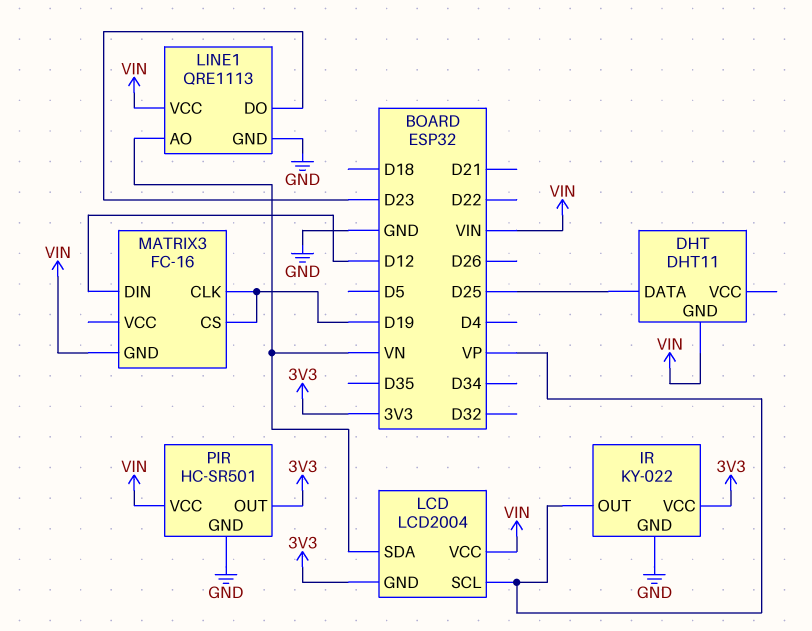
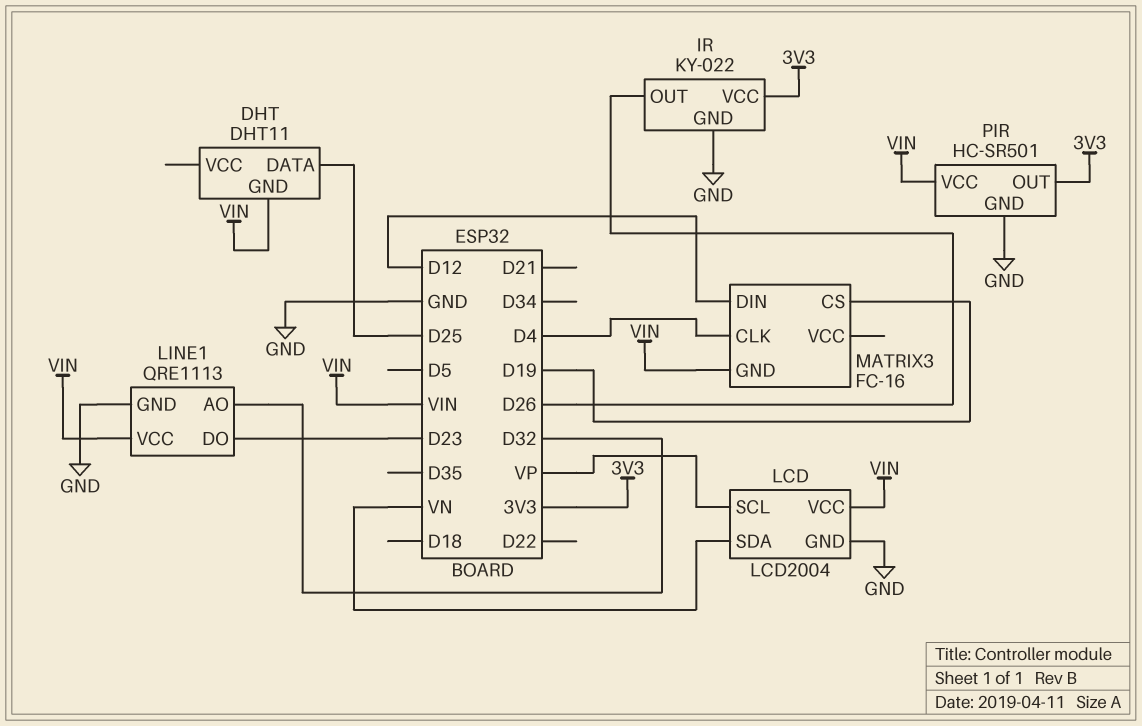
IR pin OUT: VP -> D26
LCD pin GND: 3V3 -> GND
LINE1 pin AO: VN -> D32
MATRIX3 pin CLK: D19 -> D4

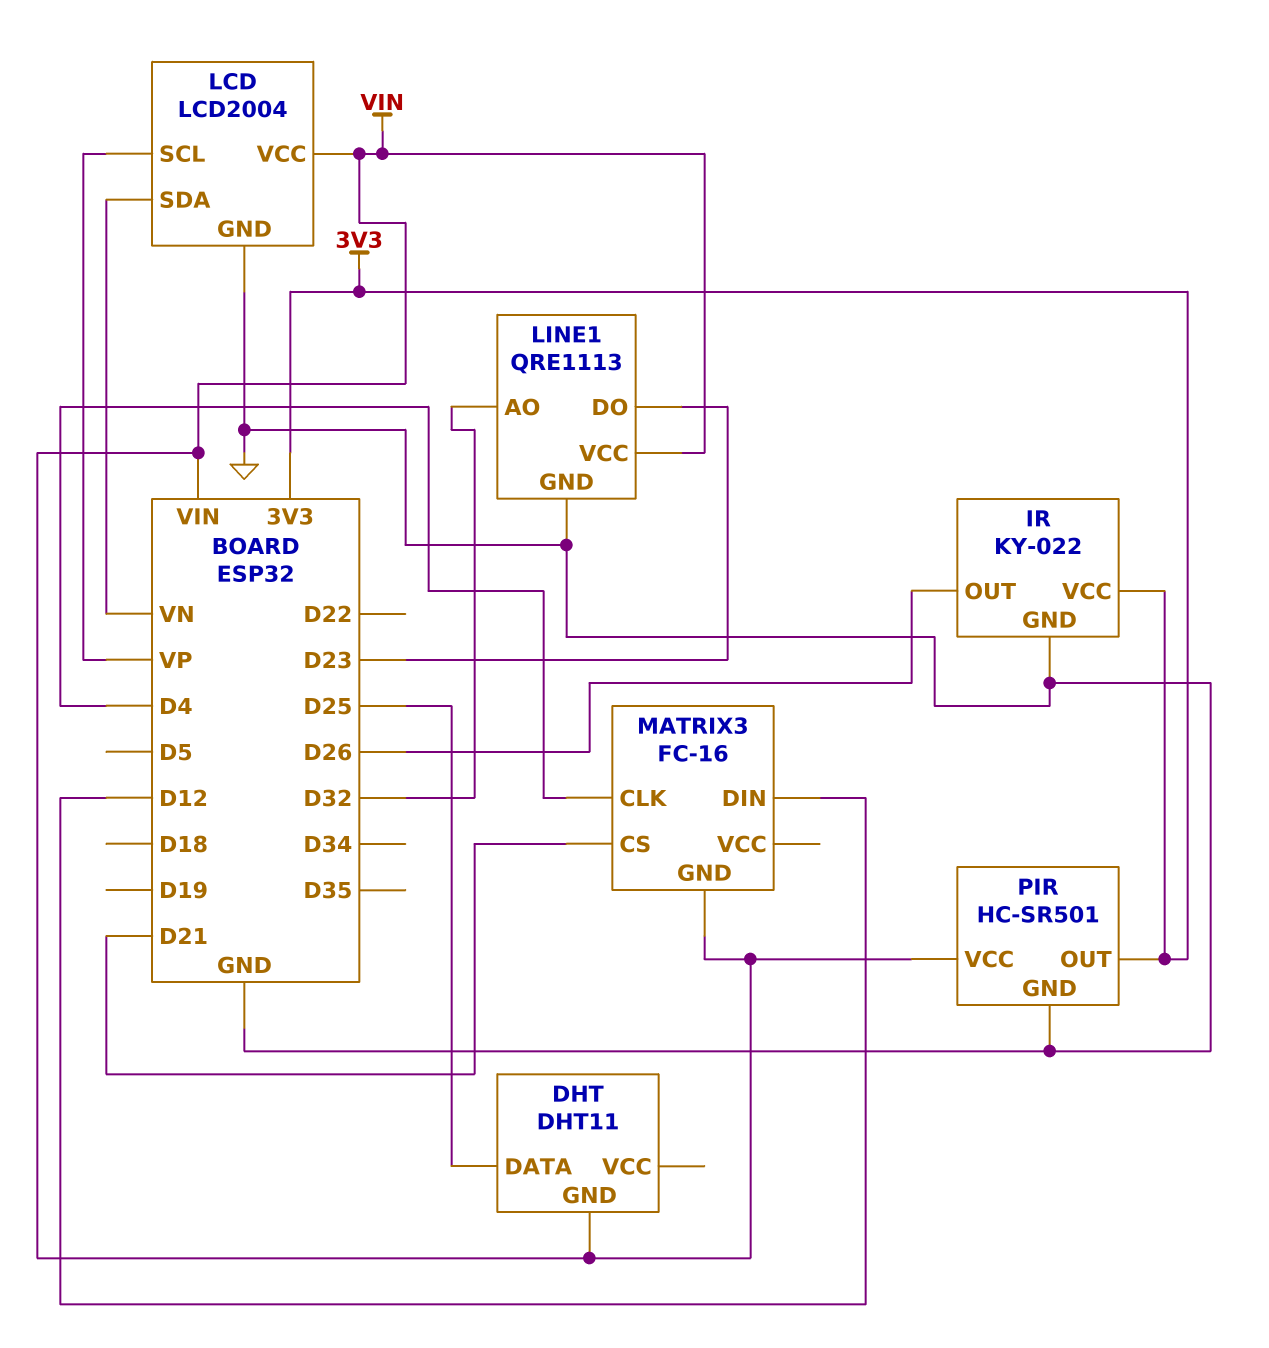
MATRIX3 pin CS: D19 -> D21

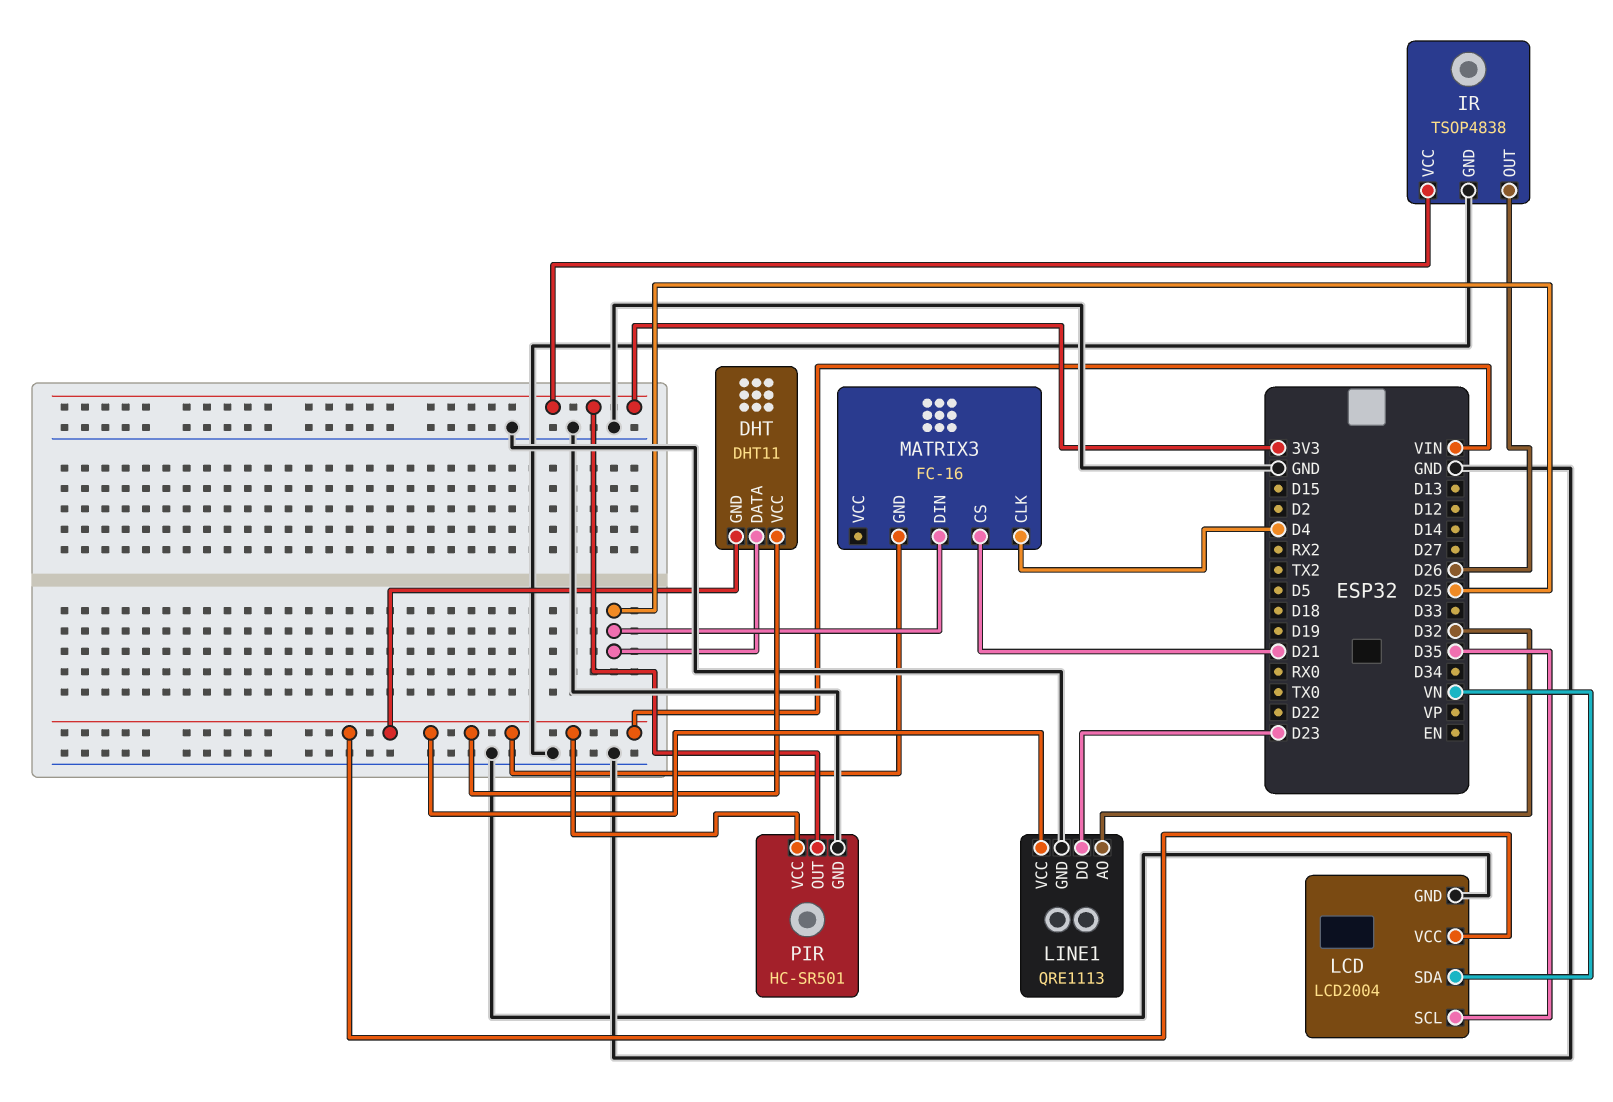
DHT pin VCC: none -> VIN
IR: KY-022 -> TSOP4838
LCD pin SCL: VP -> D35
MATRIX3 pin DIN: D12 -> D25

